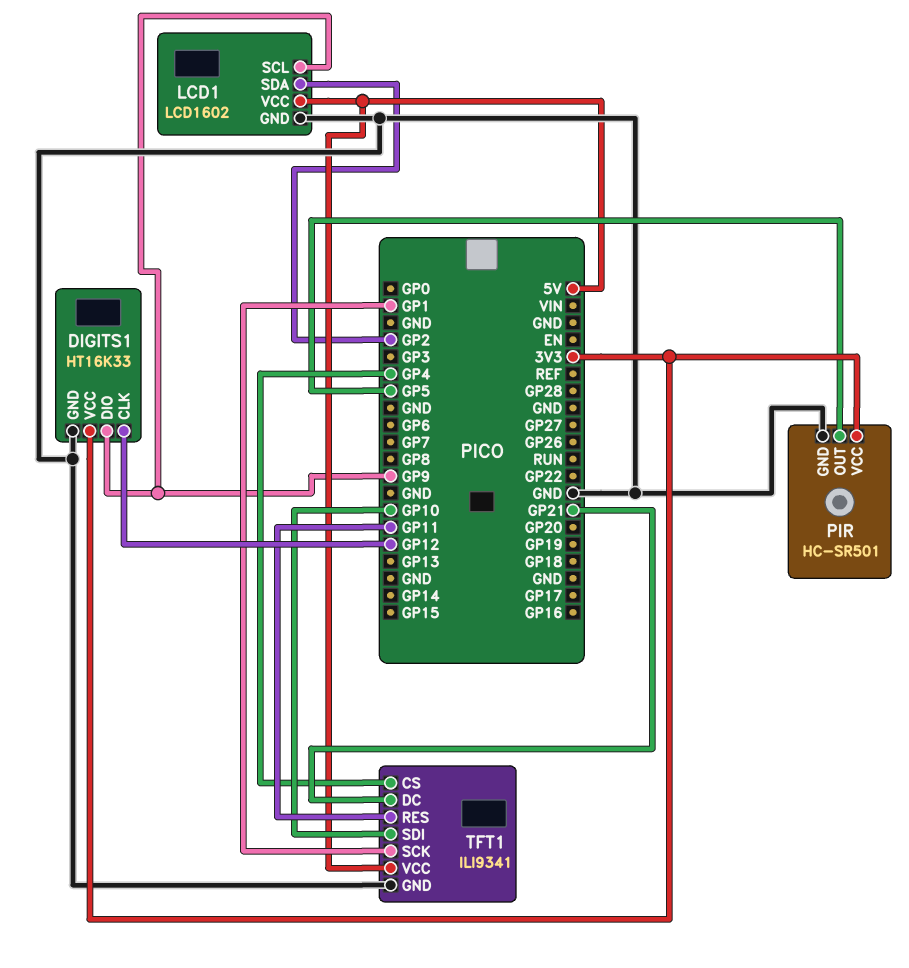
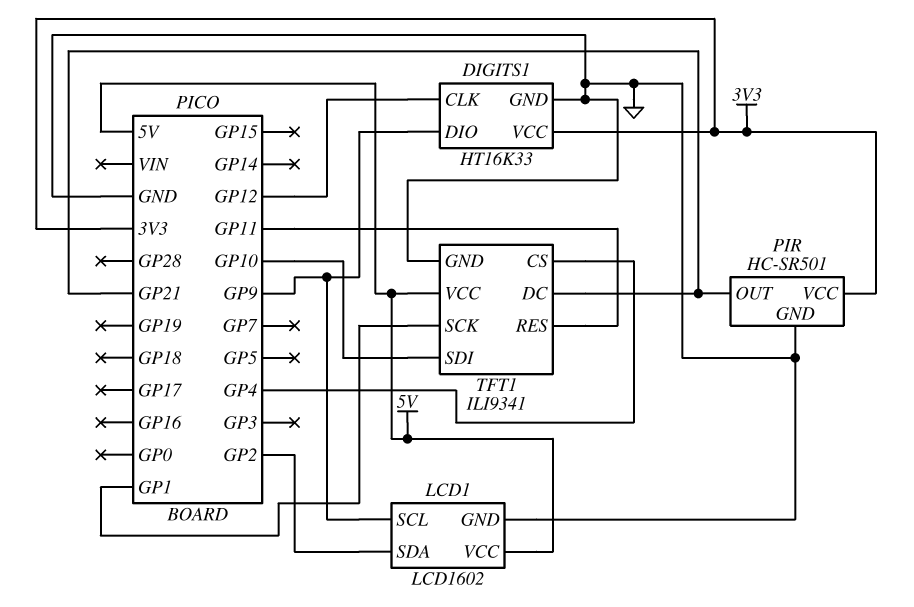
PIR pin OUT: GP5 -> GP21

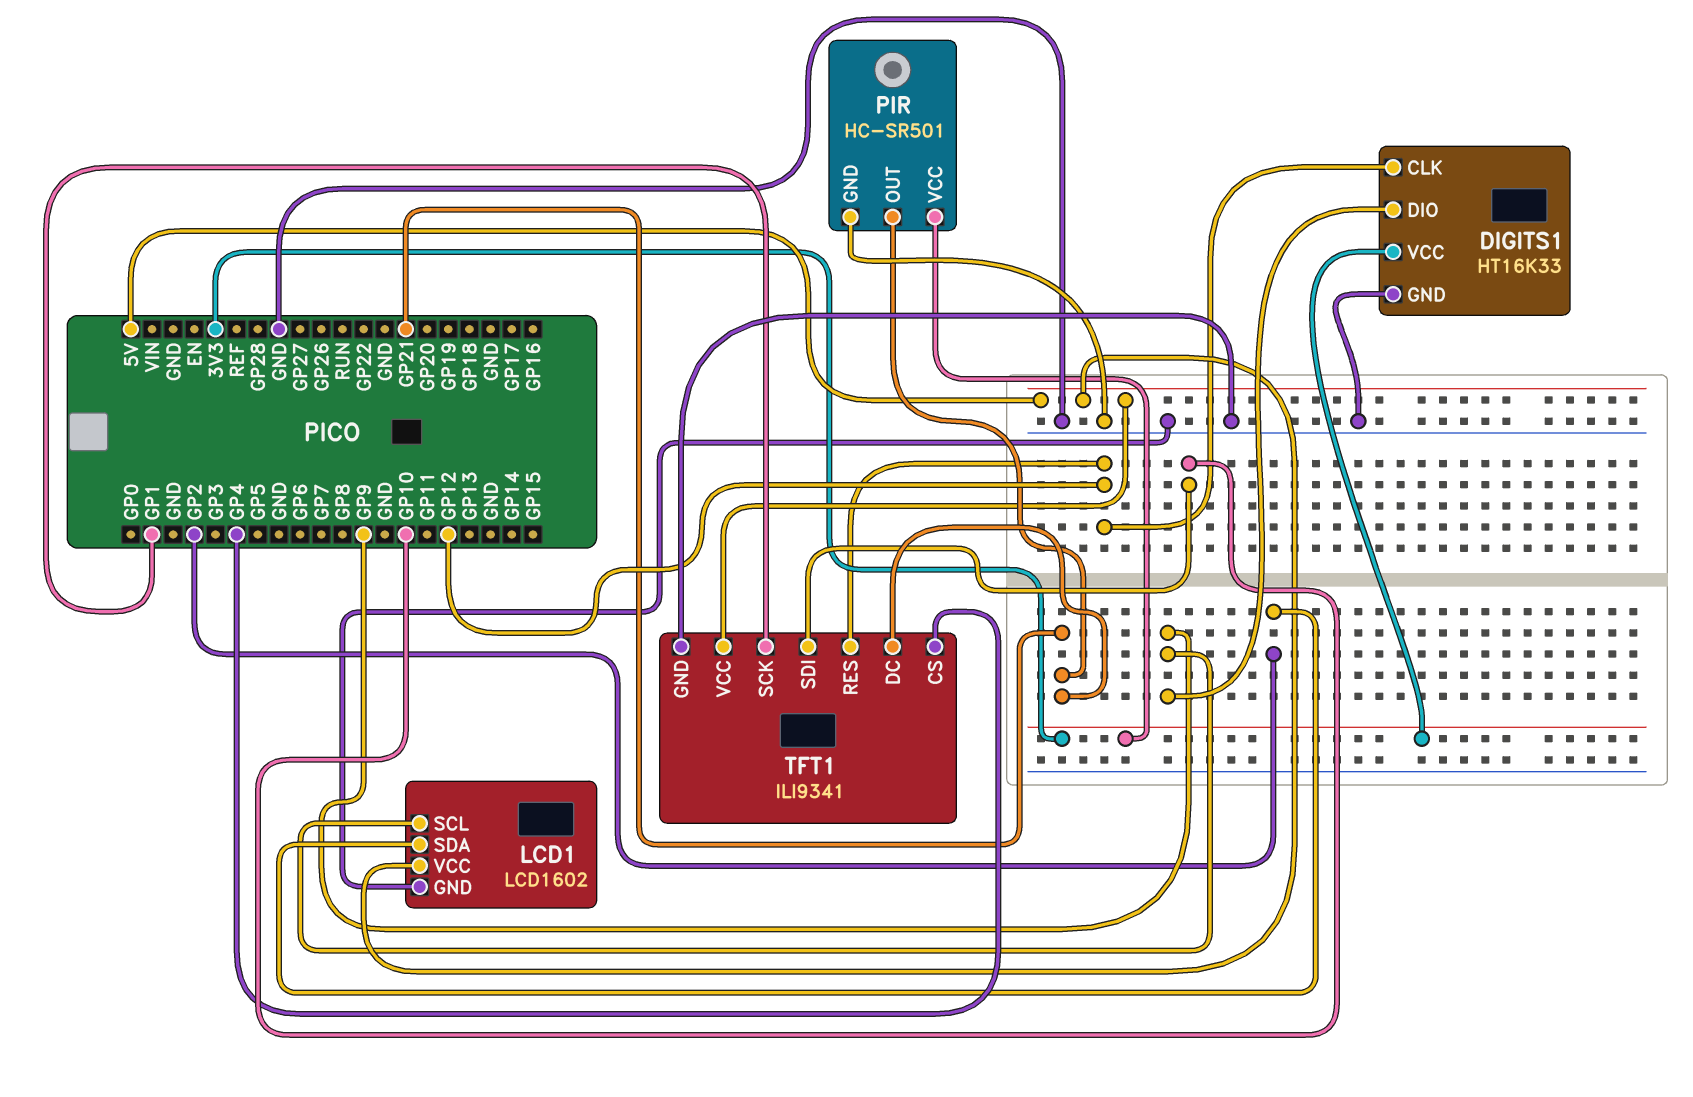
TFT1 pin RES: GP11 -> GP12

